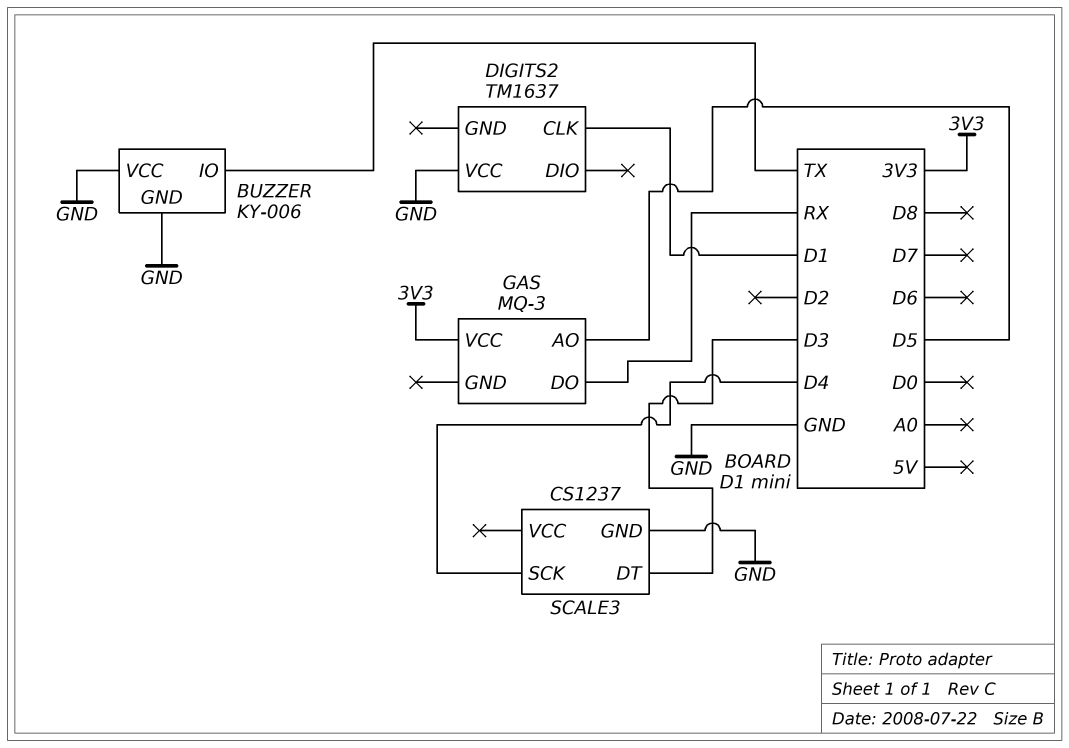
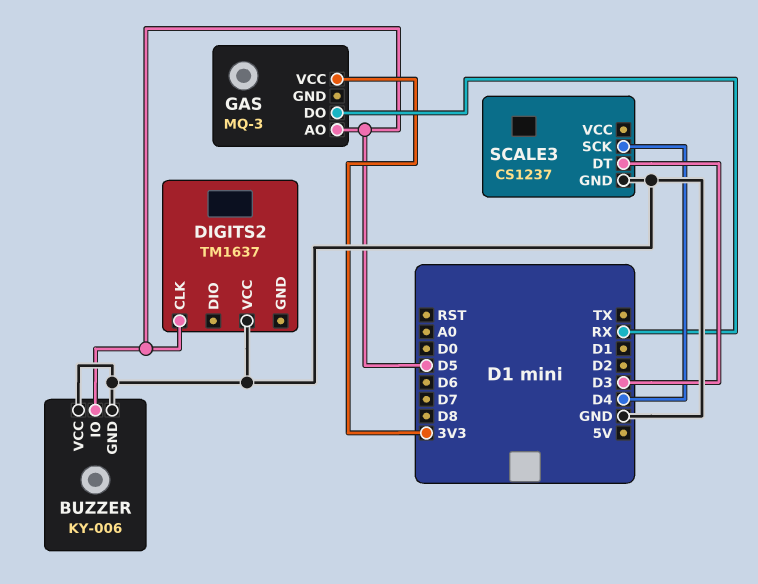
BUZZER pin IO: TX -> D5
DIGITS2 pin CLK: D1 -> D5

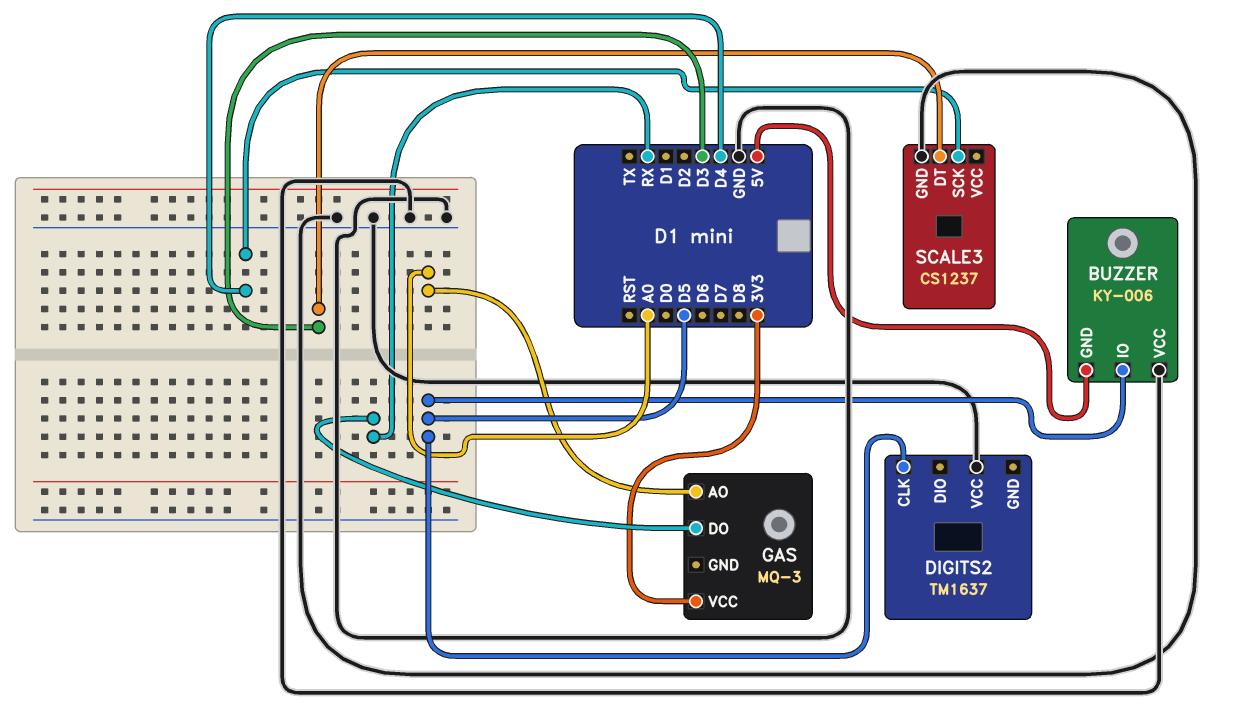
BUZZER pin GND: GND -> 5V
GAS pin AO: D5 -> A0

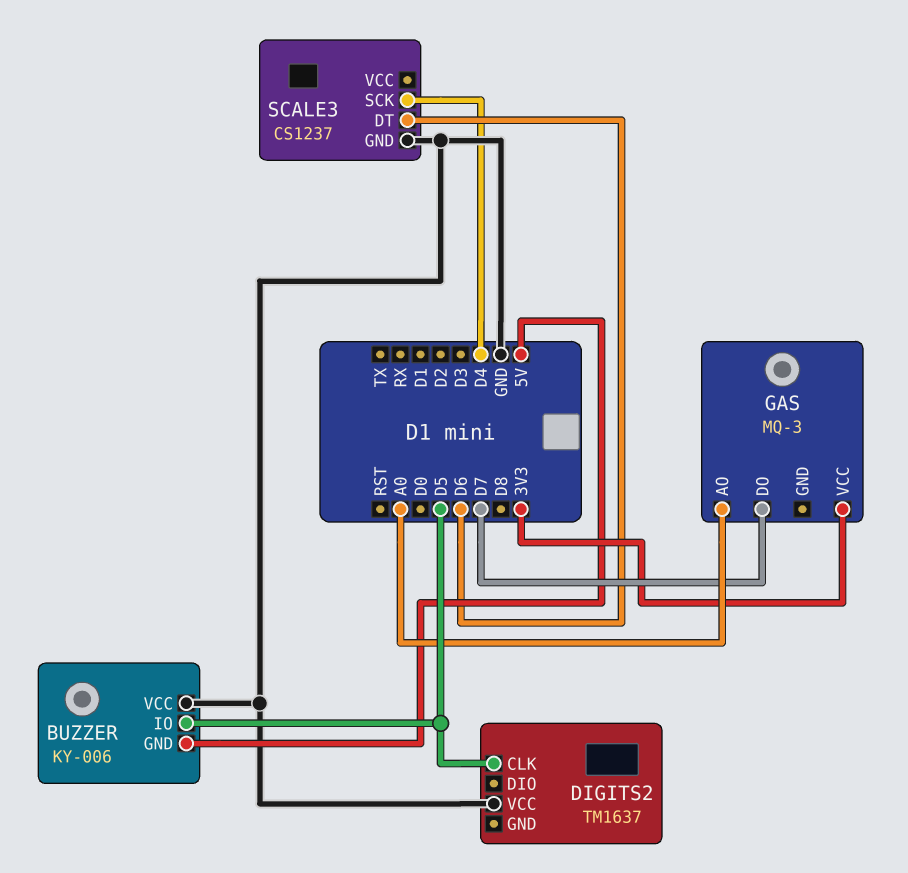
GAS pin DO: RX -> D7
SCALE3 pin DT: D3 -> D6

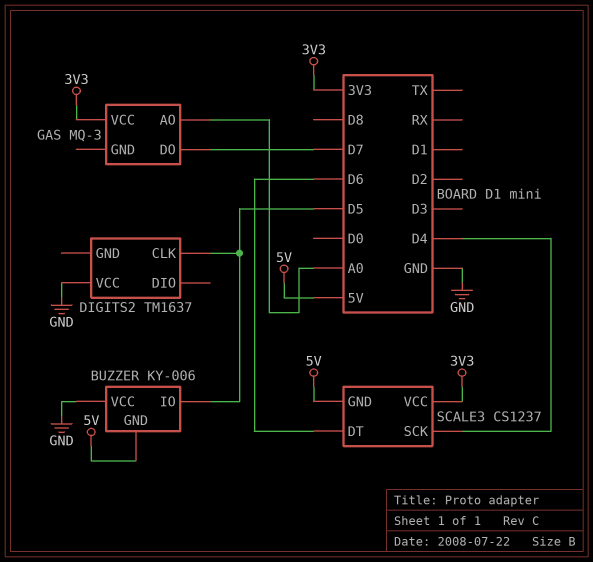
SCALE3 pin GND: GND -> 5V
SCALE3 pin VCC: none -> 3V3

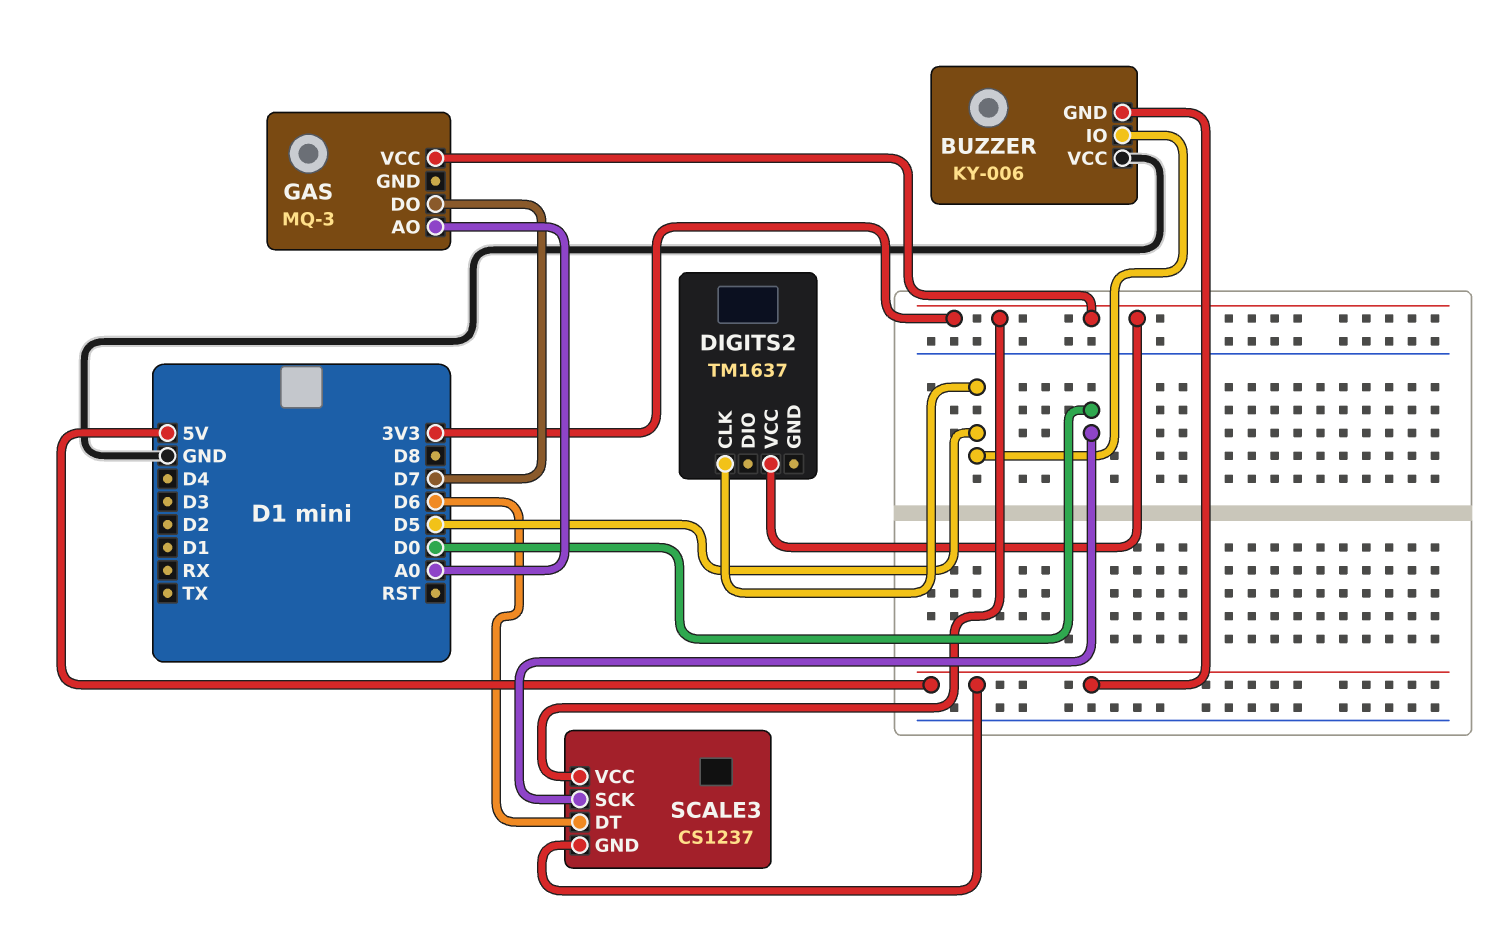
DIGITS2 pin VCC: GND -> 3V3
SCALE3 pin SCK: D4 -> D0

